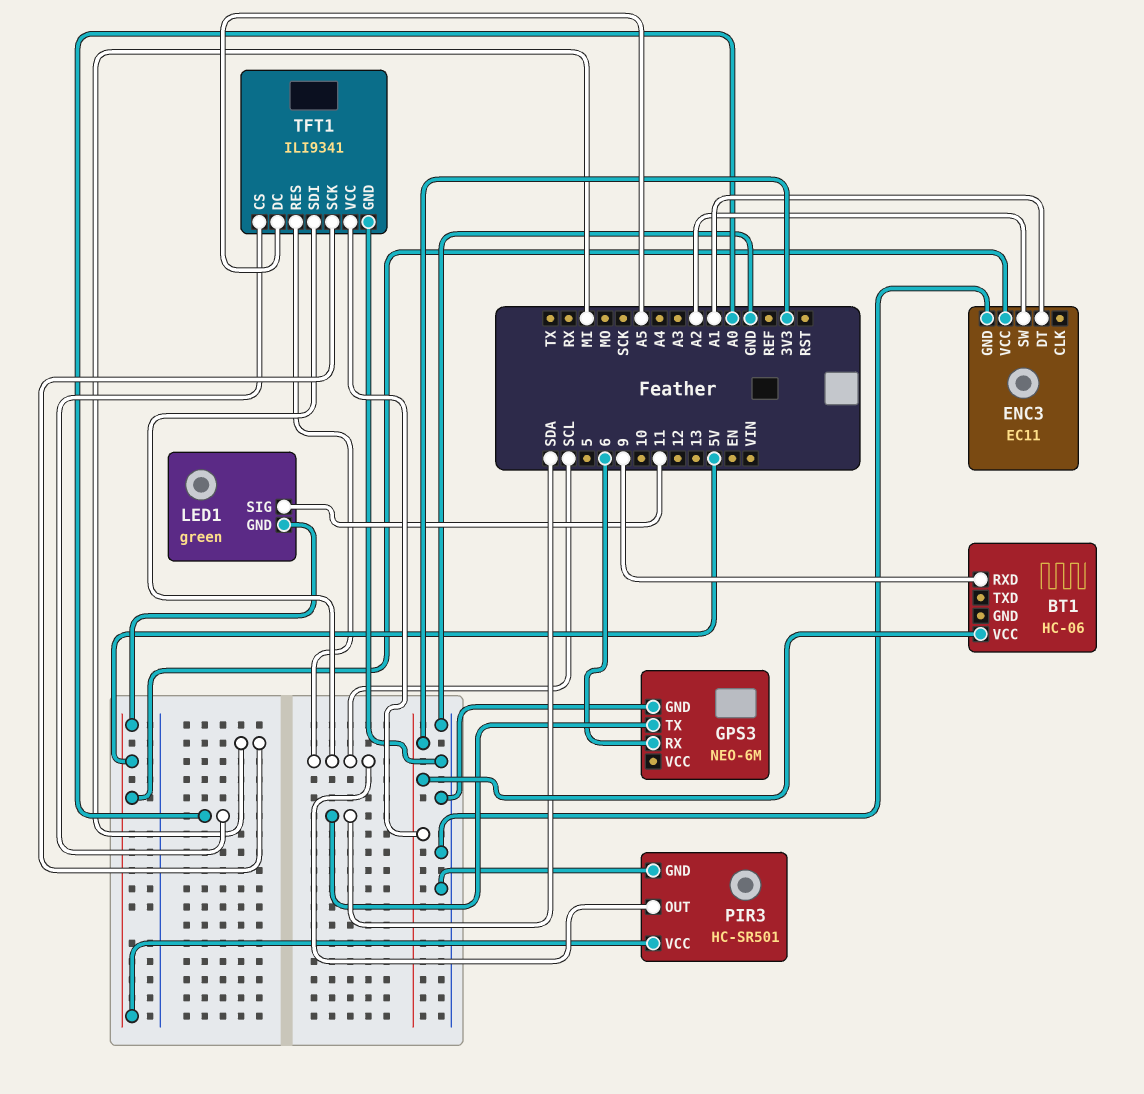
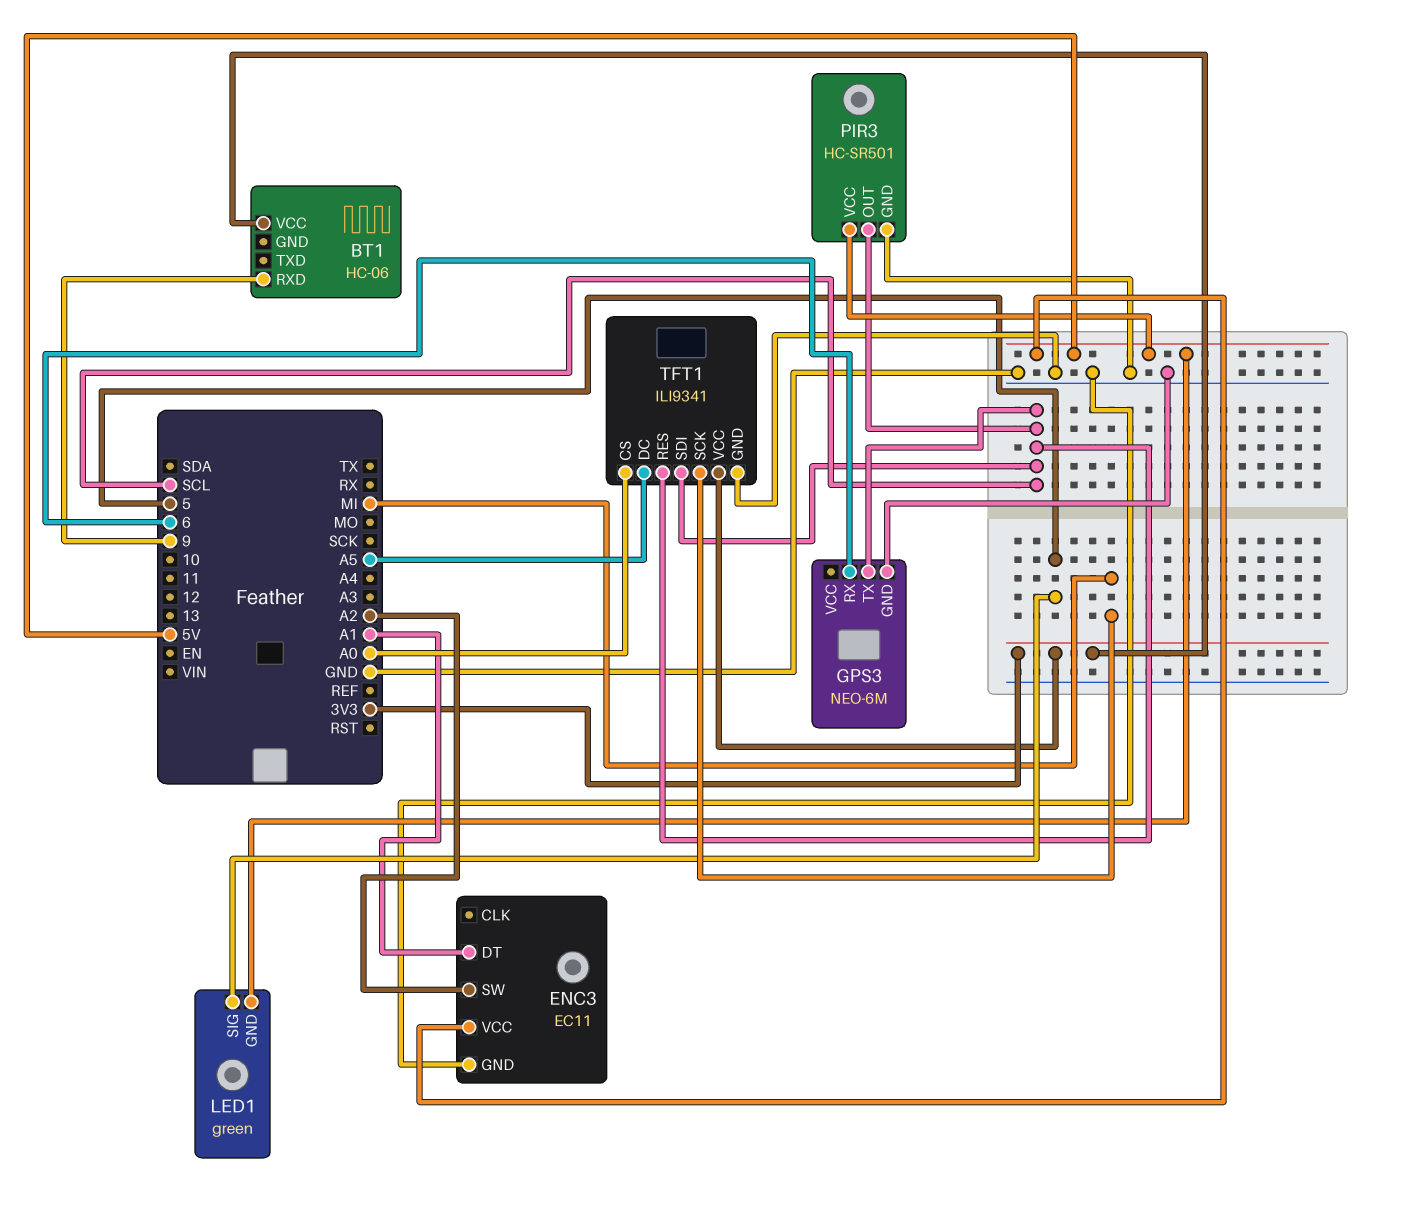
GPS3 pin TX: SDA -> SCL
LED1 pin SIG: 11 -> 5

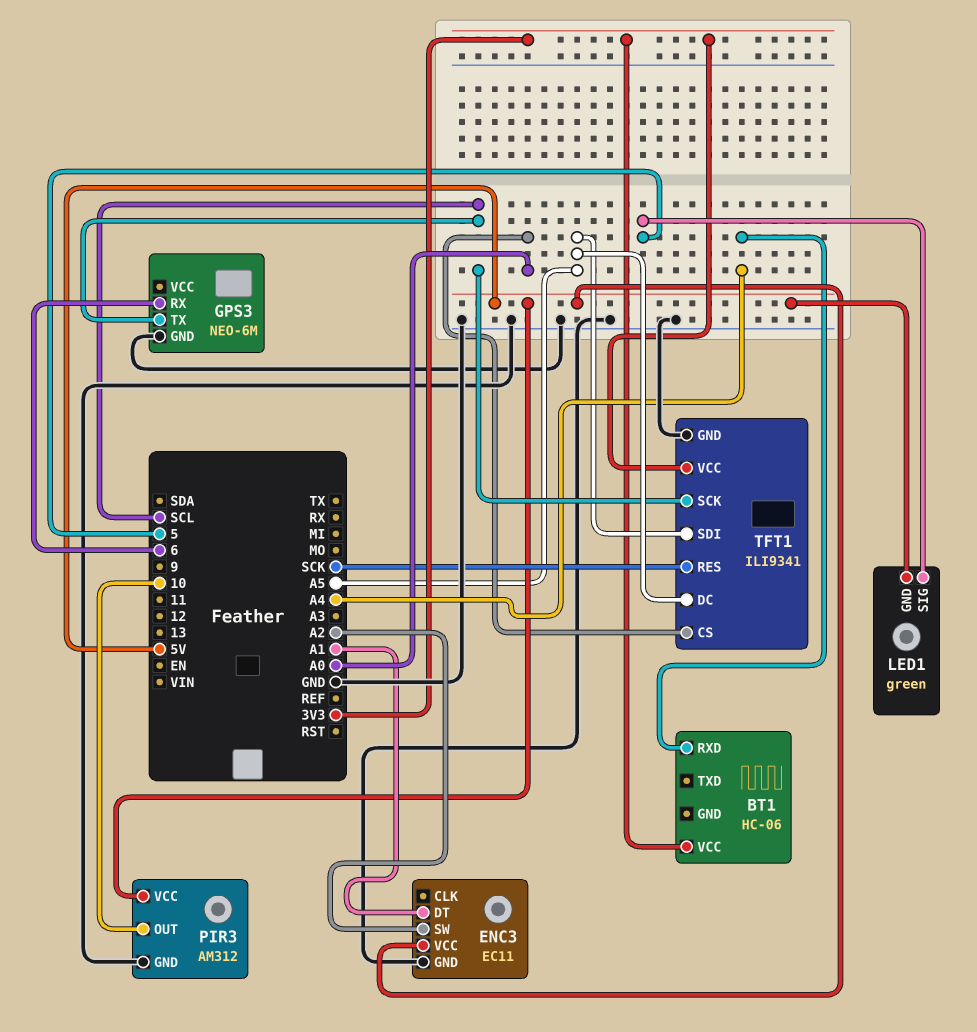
BT1 pin RXD: 9 -> A4
PIR3: HC-SR501 -> AM312
PIR3 pin OUT: SCL -> 10
TFT1 pin RES: SCL -> SCK
TFT1 pin SCK: MI -> SCL
TFT1 pin SDI: SCL -> A5

